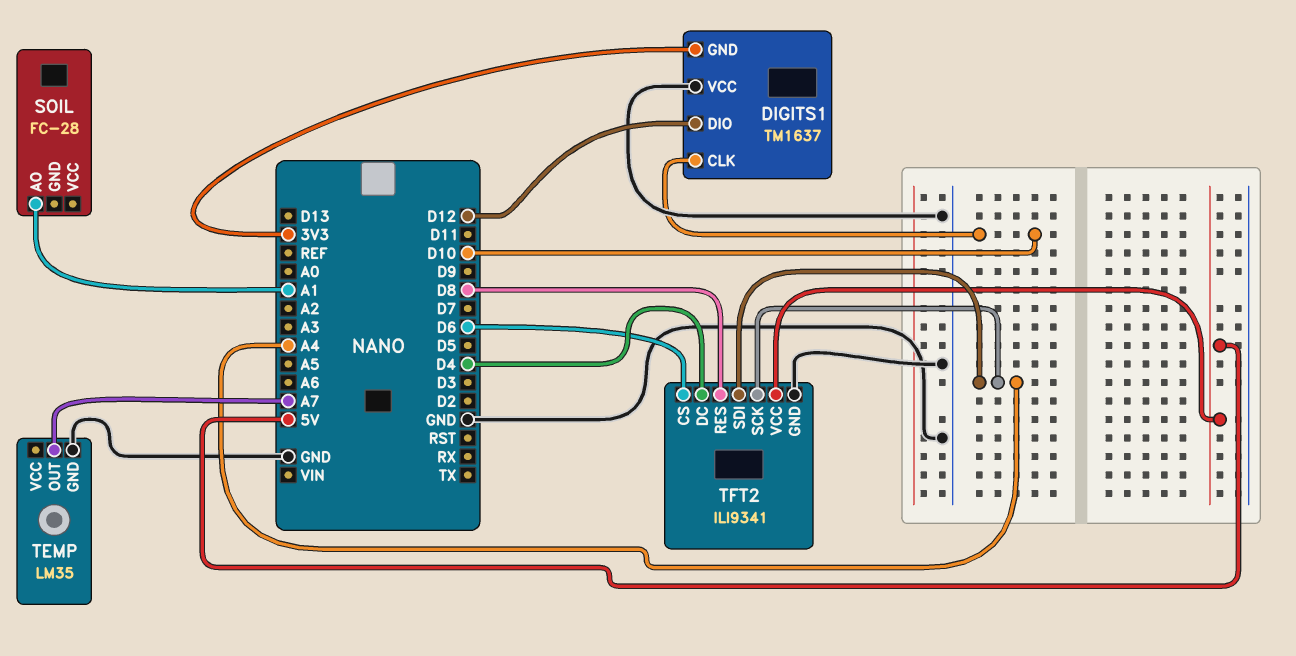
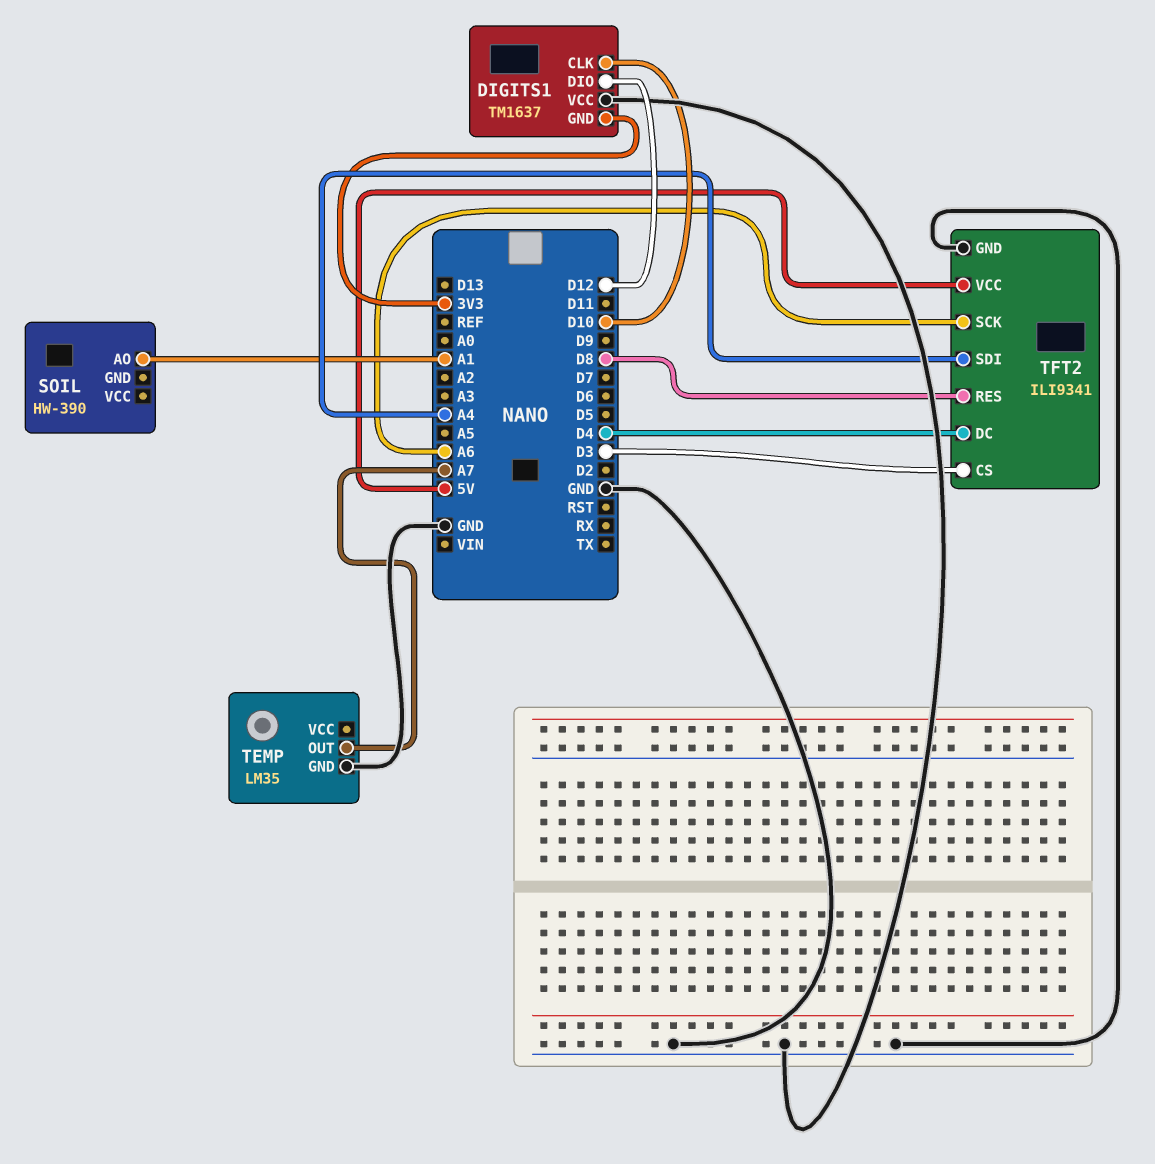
SOIL: FC-28 -> HW-390
TFT2 pin CS: D6 -> D3
TFT2 pin SCK: A4 -> A6

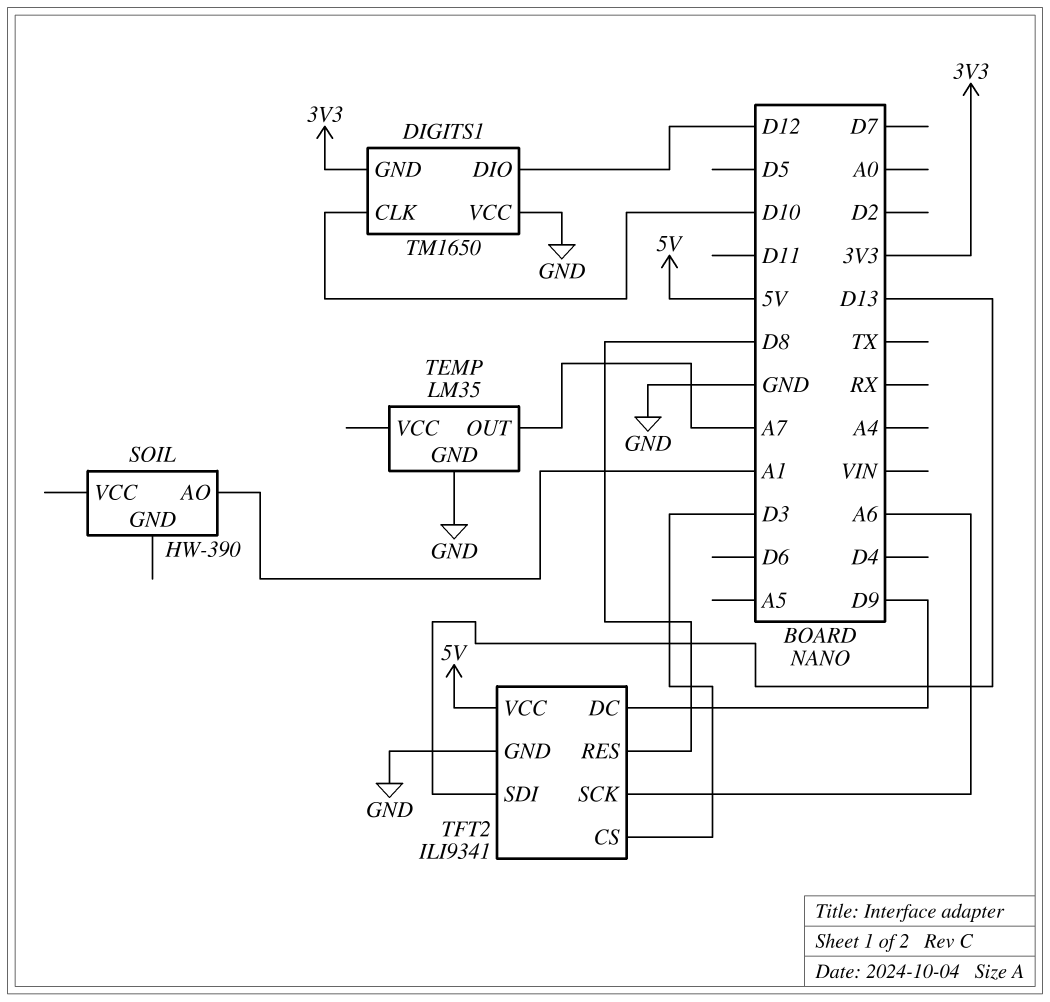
DIGITS1: TM1637 -> TM1650
TFT2 pin DC: D4 -> D9
TFT2 pin SDI: A4 -> D13

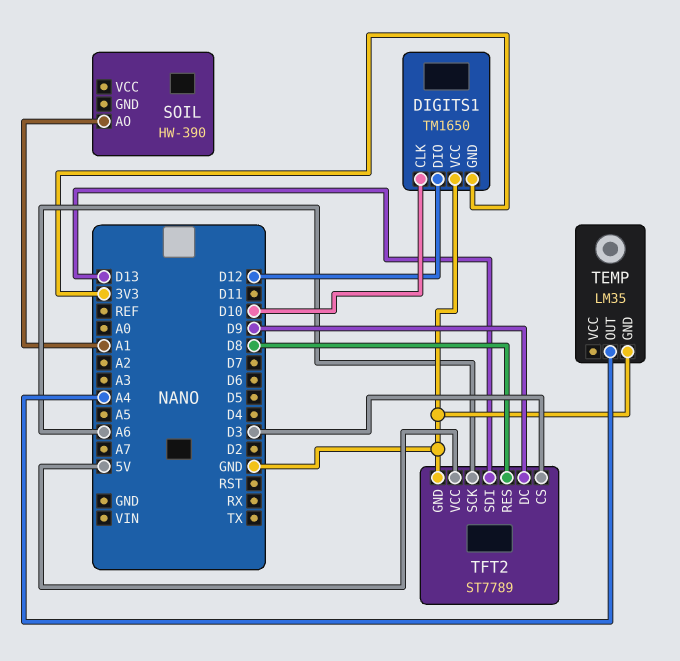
TEMP pin OUT: A7 -> A4
TFT2: ILI9341 -> ST7789

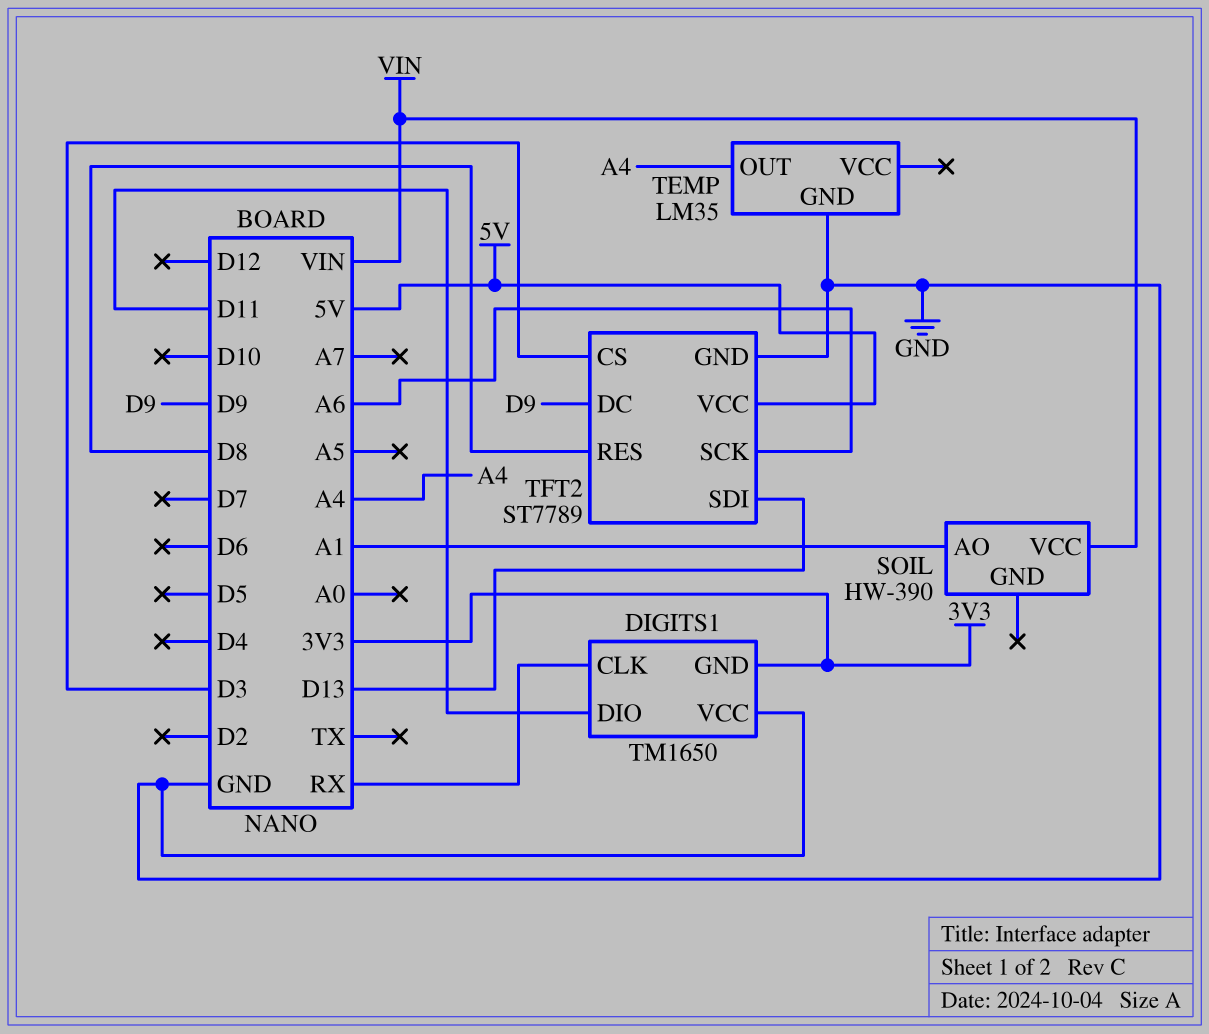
DIGITS1 pin CLK: D10 -> RX
DIGITS1 pin DIO: D12 -> D11
SOIL pin VCC: none -> VIN

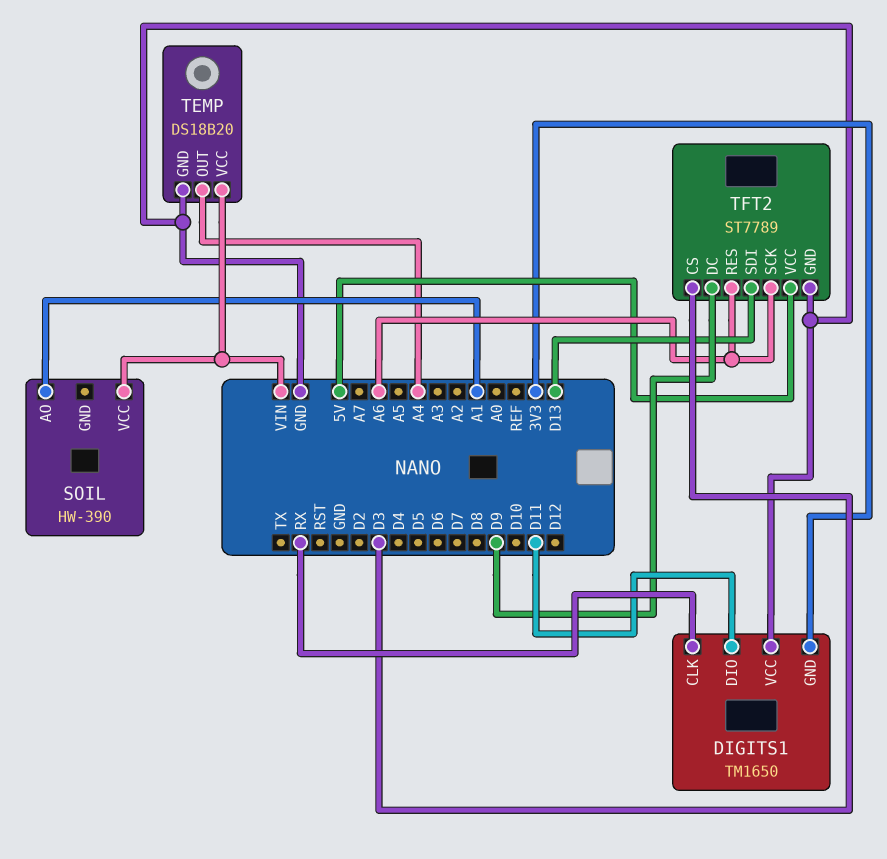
TEMP: LM35 -> DS18B20
TEMP pin VCC: none -> VIN
TFT2 pin RES: D8 -> A6

